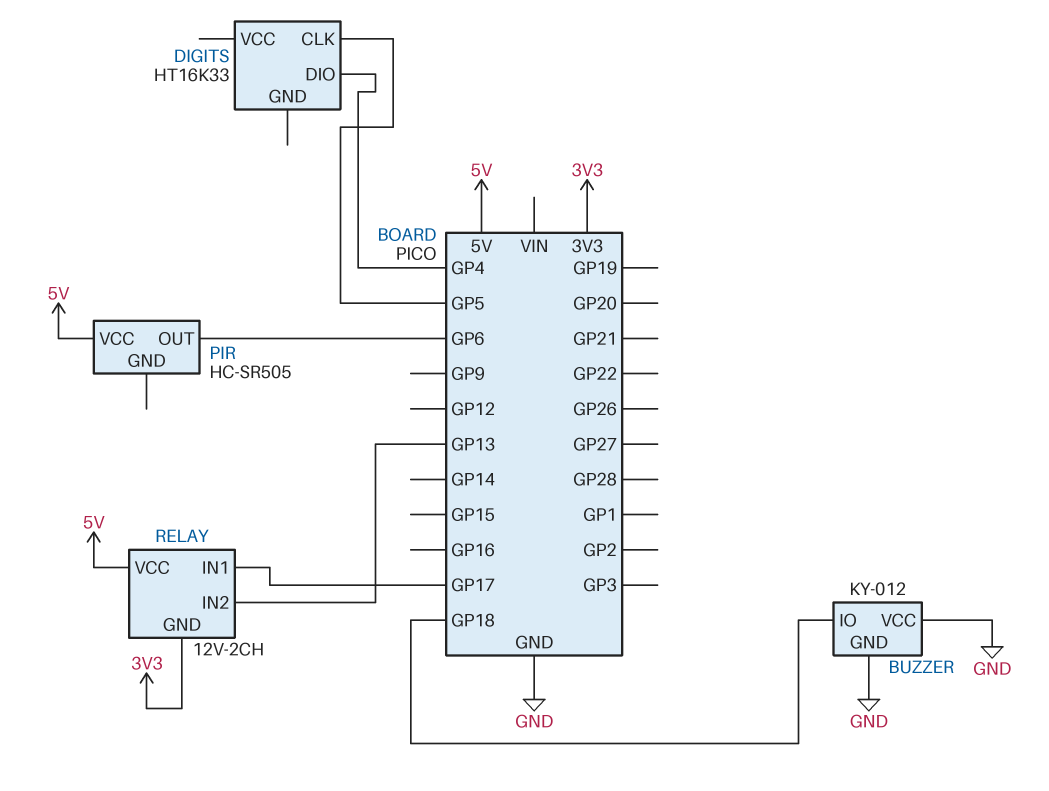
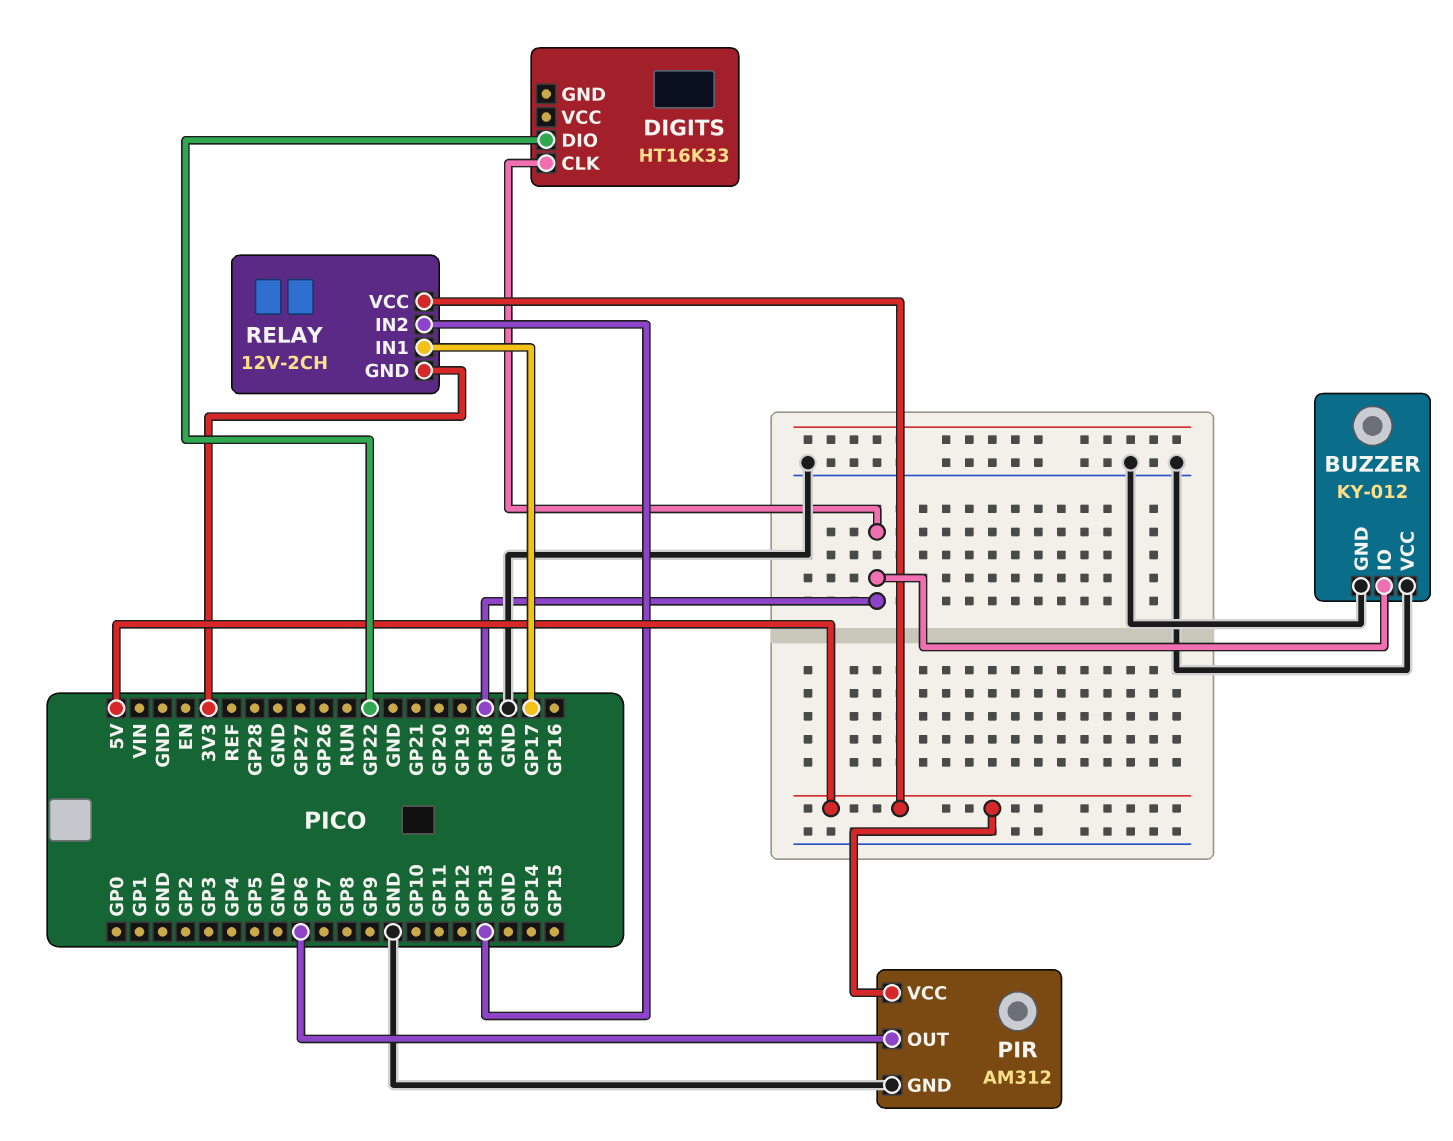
DIGITS pin CLK: GP5 -> GP18
DIGITS pin DIO: GP4 -> GP22
PIR: HC-SR505 -> AM312
PIR pin GND: none -> GND

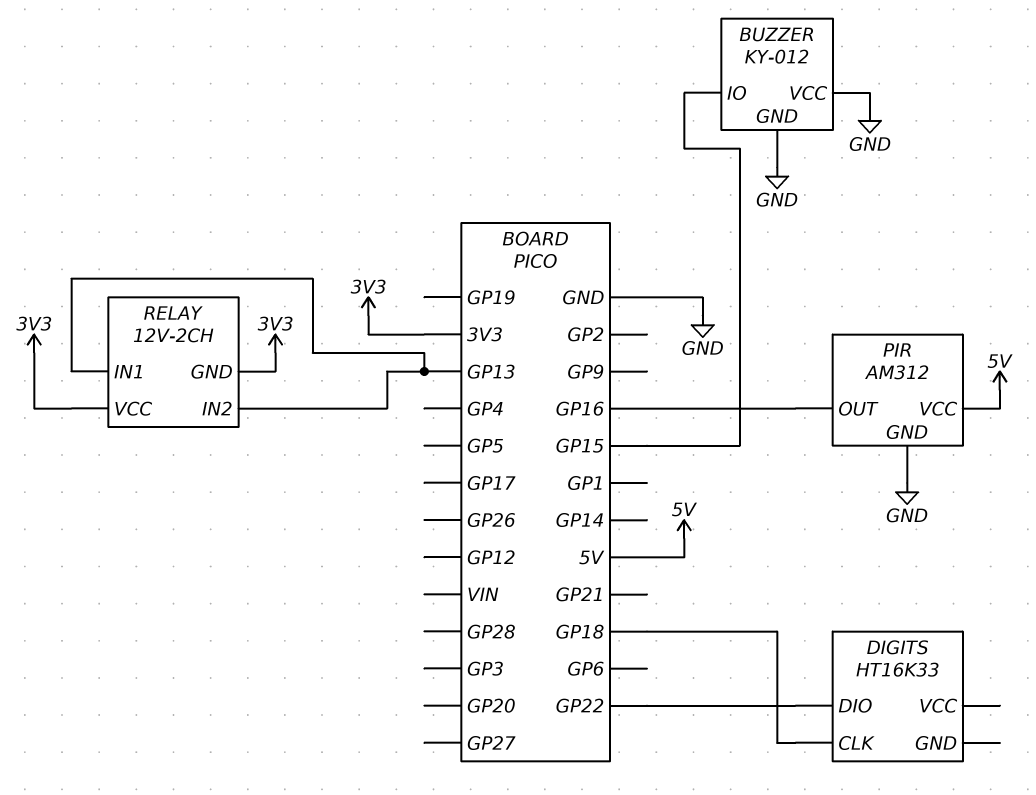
BUZZER pin IO: GP18 -> GP15
PIR pin OUT: GP6 -> GP16
RELAY pin IN1: GP17 -> GP13
RELAY pin VCC: 5V -> 3V3

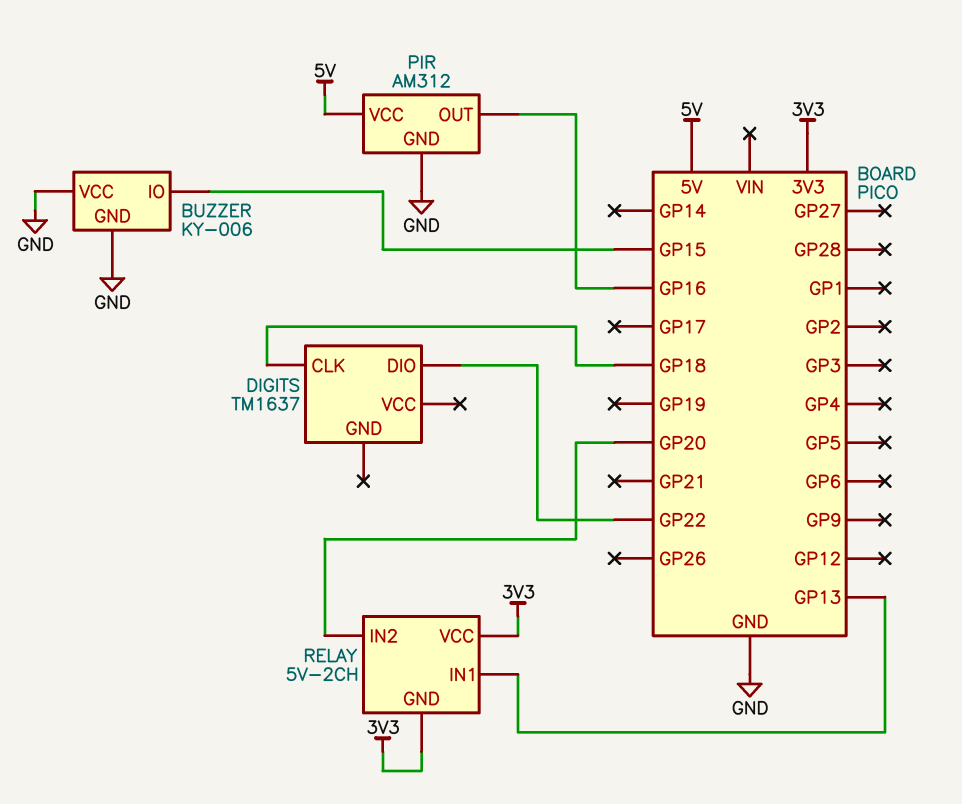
BUZZER: KY-012 -> KY-006
DIGITS: HT16K33 -> TM1637
RELAY: 12V-2CH -> 5V-2CH
RELAY pin IN2: GP13 -> GP20

